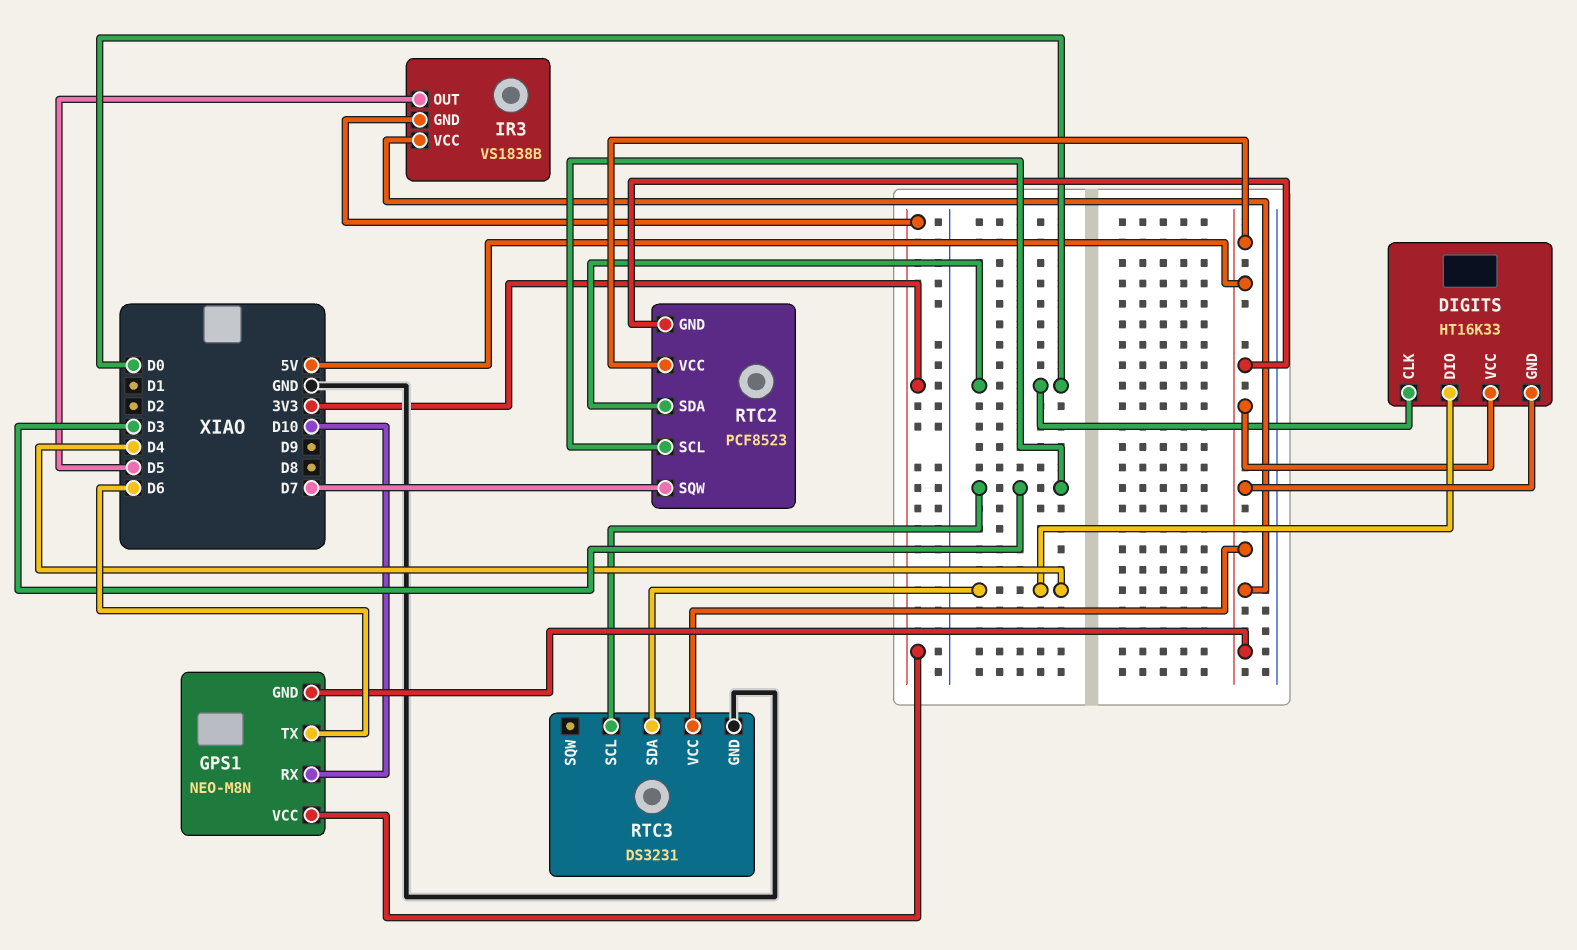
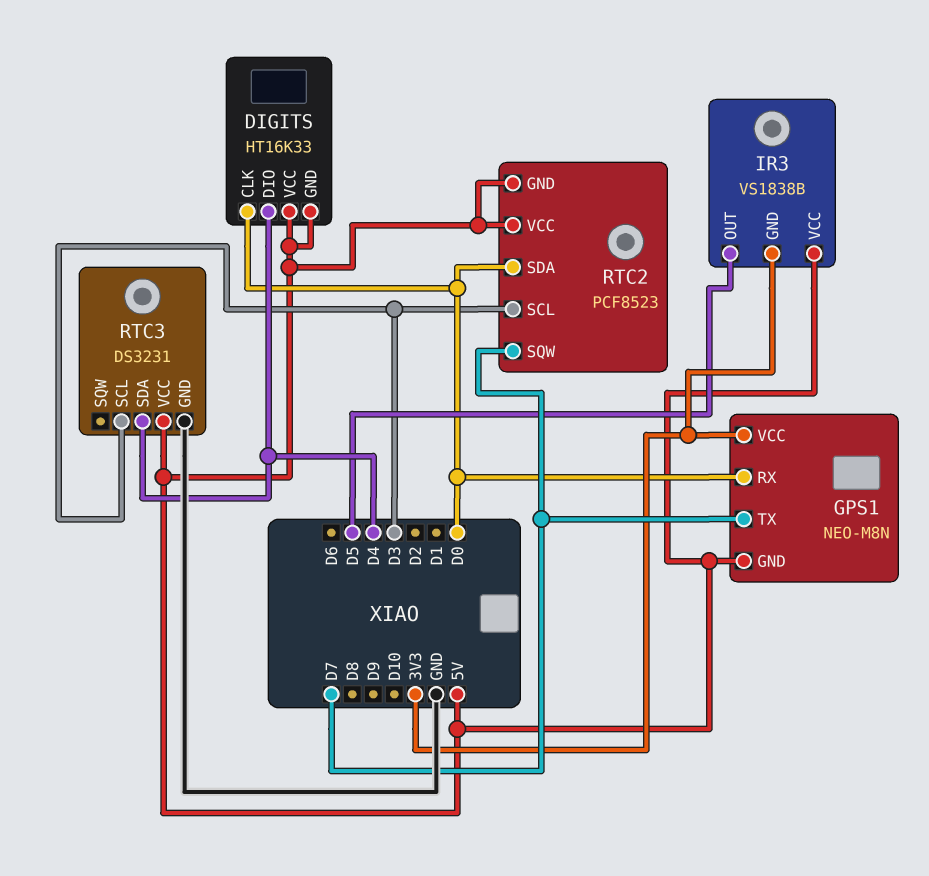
GPS1 pin RX: D10 -> D0
GPS1 pin TX: D6 -> D7

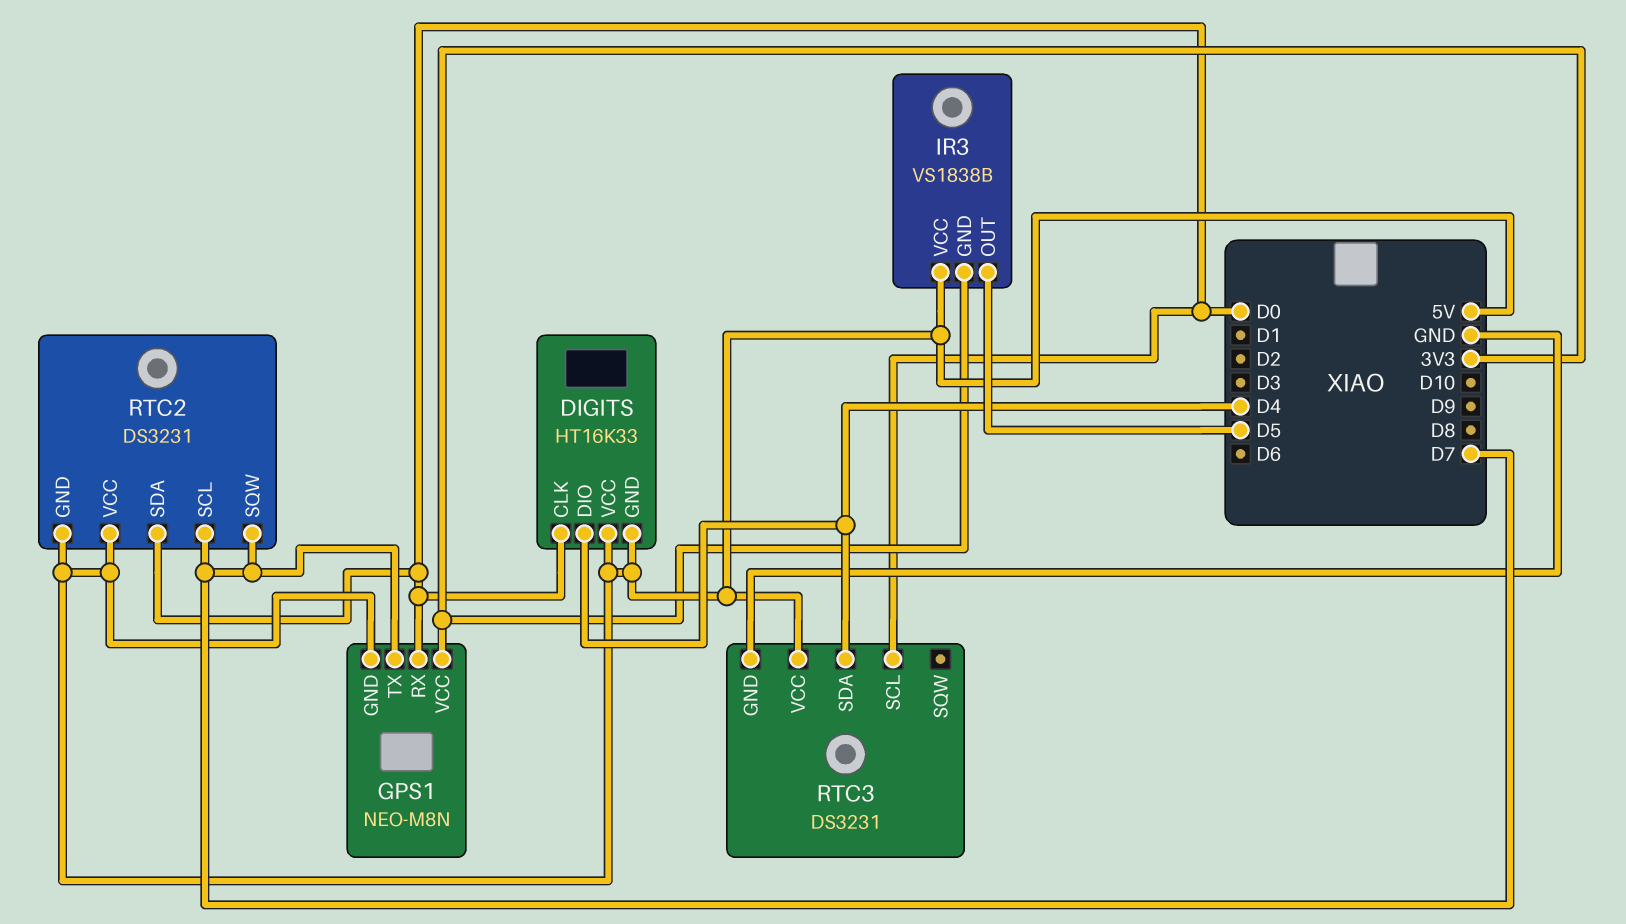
RTC2: PCF8523 -> DS3231
RTC2 pin SCL: D3 -> D7
RTC3 pin SCL: D3 -> D0

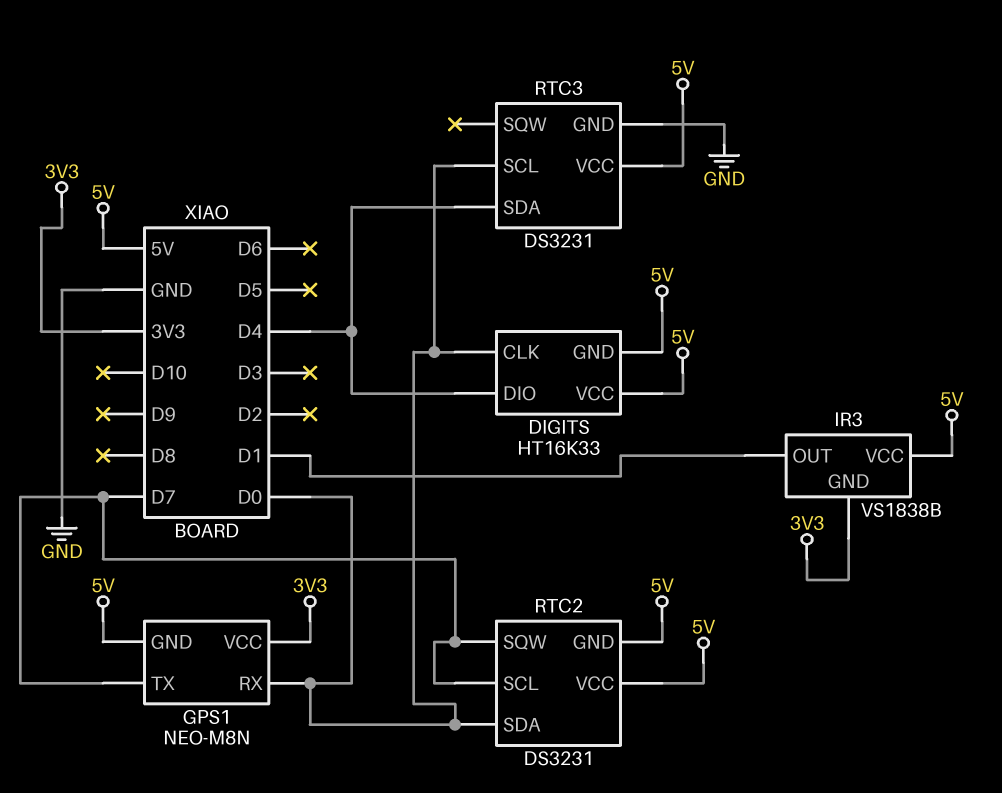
IR3 pin OUT: D5 -> D1

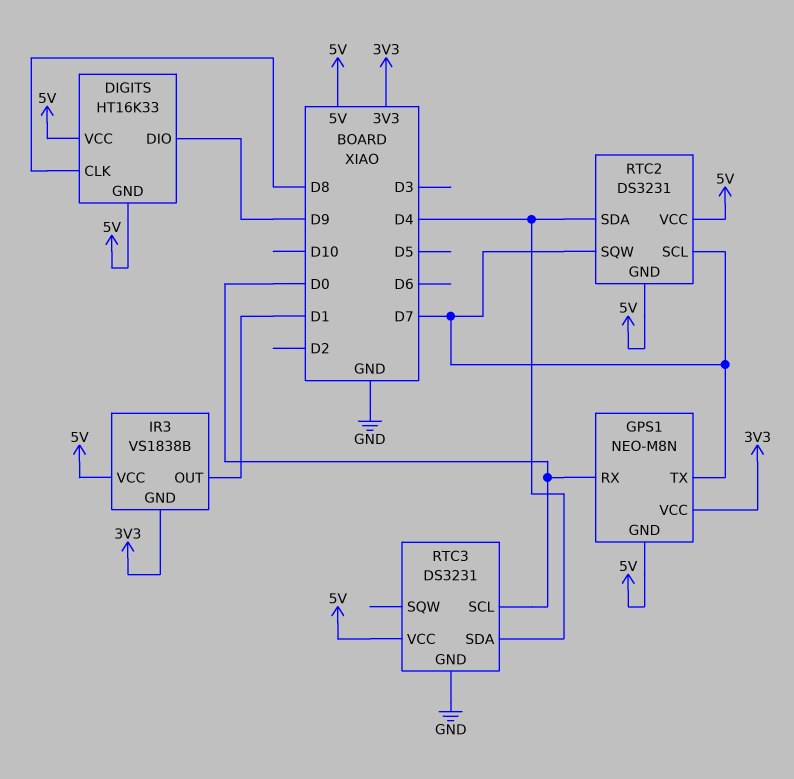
DIGITS pin CLK: D0 -> D8
DIGITS pin DIO: D4 -> D9
RTC2 pin SDA: D0 -> D4

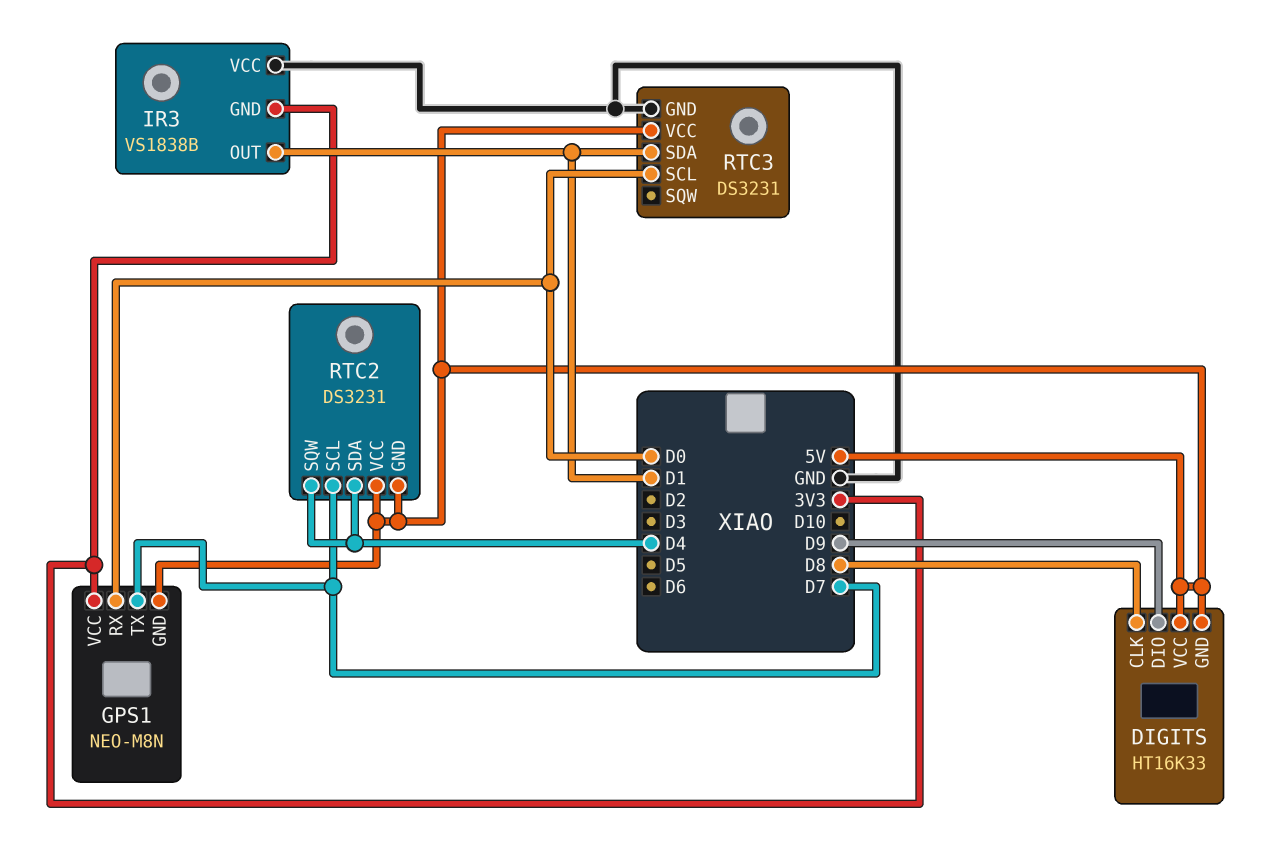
IR3 pin VCC: 5V -> GND
RTC2 pin SQW: D7 -> D4
RTC3 pin SDA: D4 -> D1

